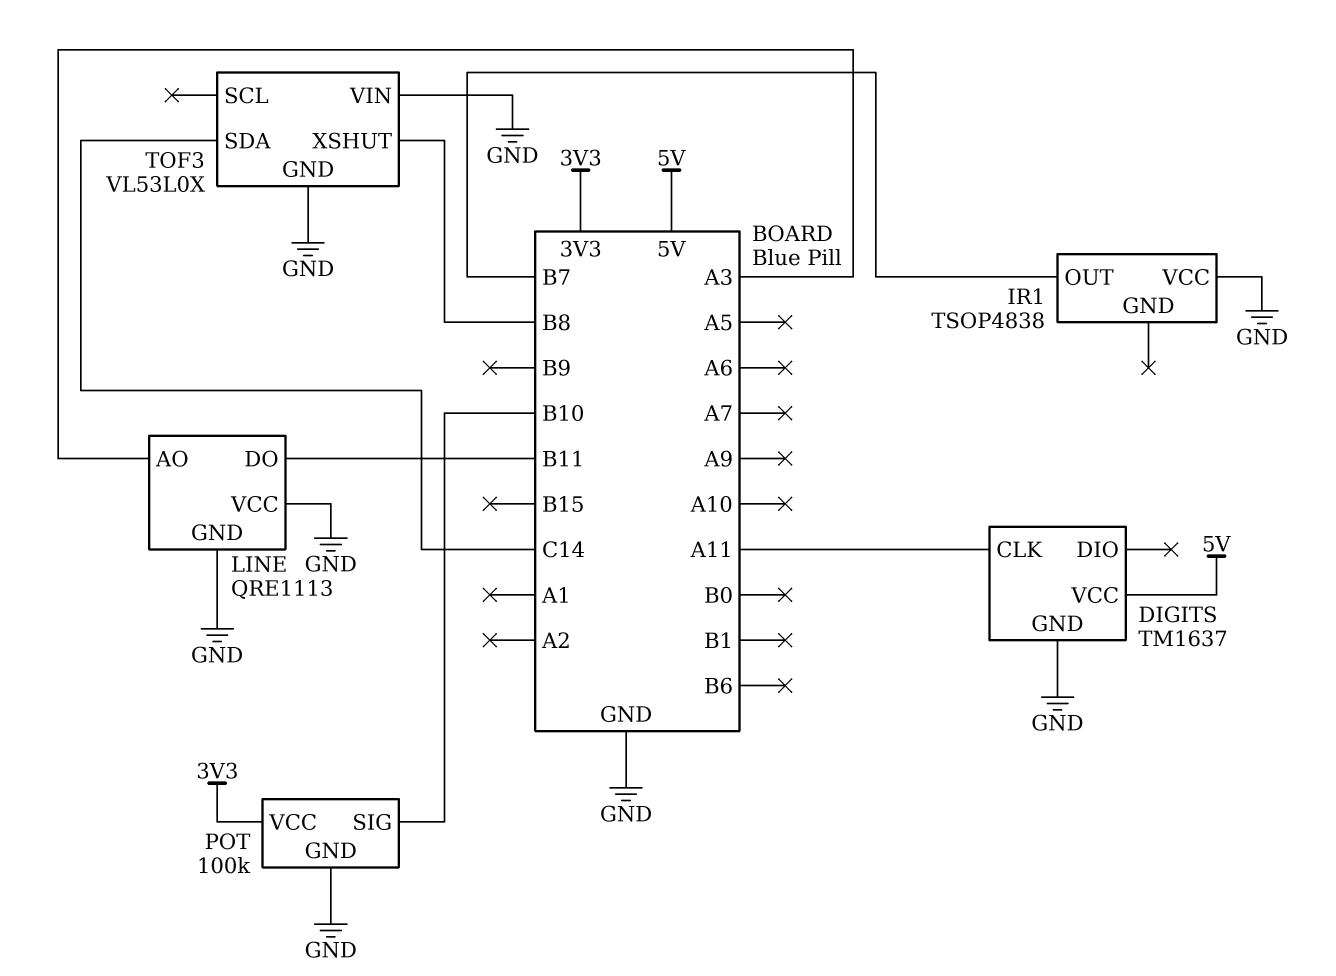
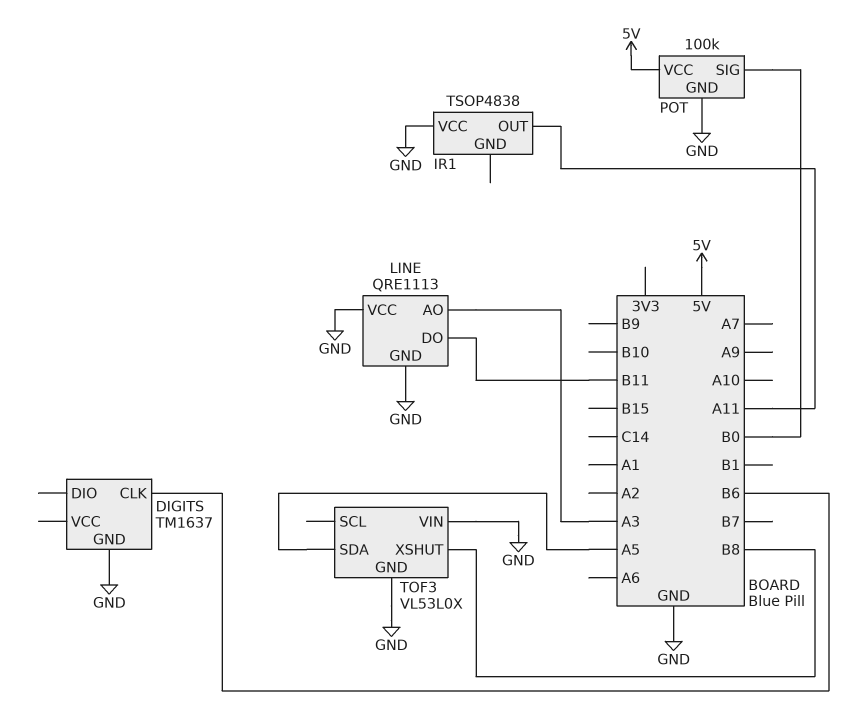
DIGITS pin CLK: A11 -> B6
DIGITS pin VCC: 5V -> none
IR1 pin OUT: B7 -> A11
POT pin SIG: B10 -> B0
POT pin VCC: 3V3 -> 5V
TOF3 pin SDA: C14 -> A5

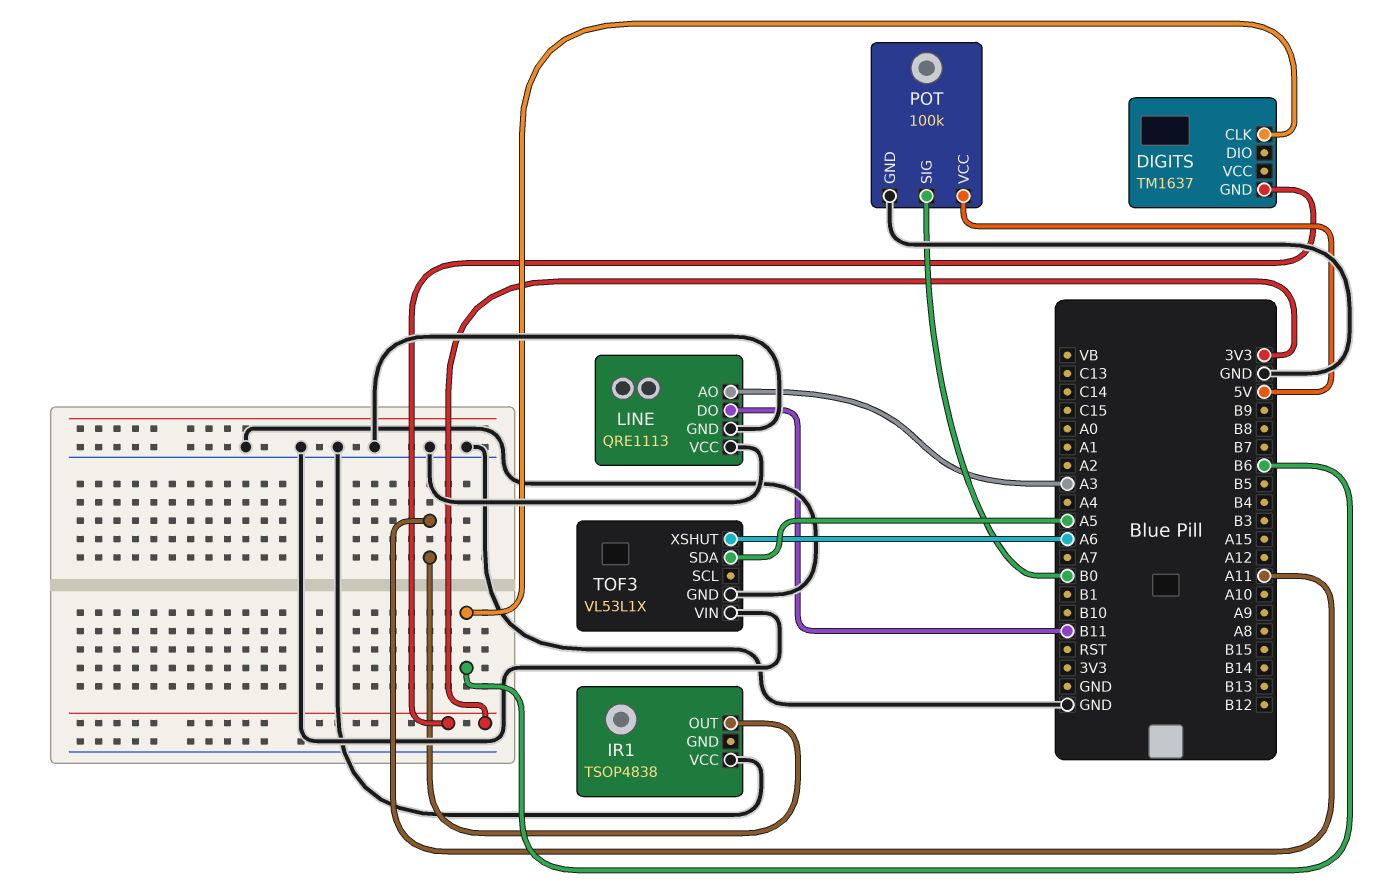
DIGITS pin GND: GND -> 3V3
TOF3: VL53L0X -> VL53L1X
TOF3 pin XSHUT: B8 -> A6

